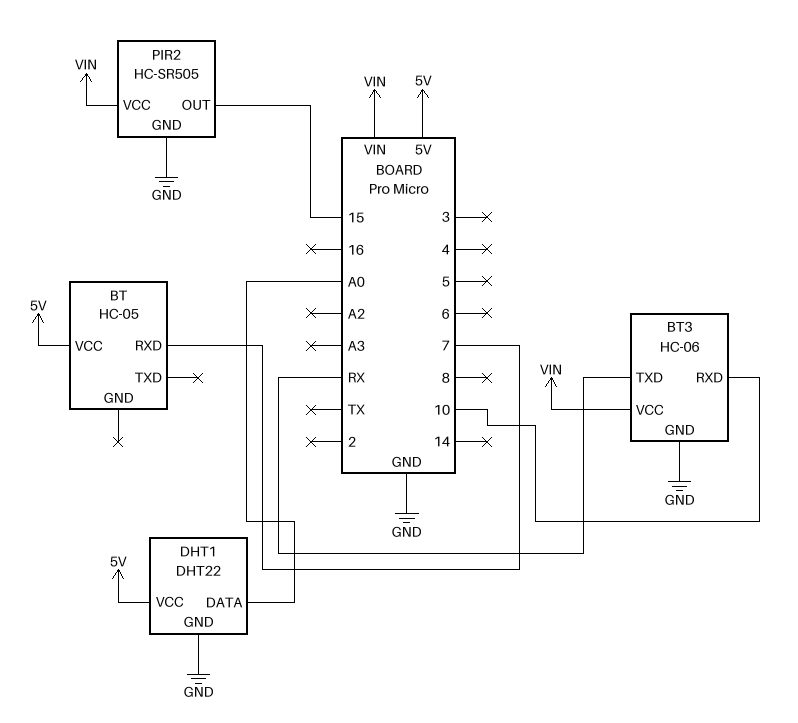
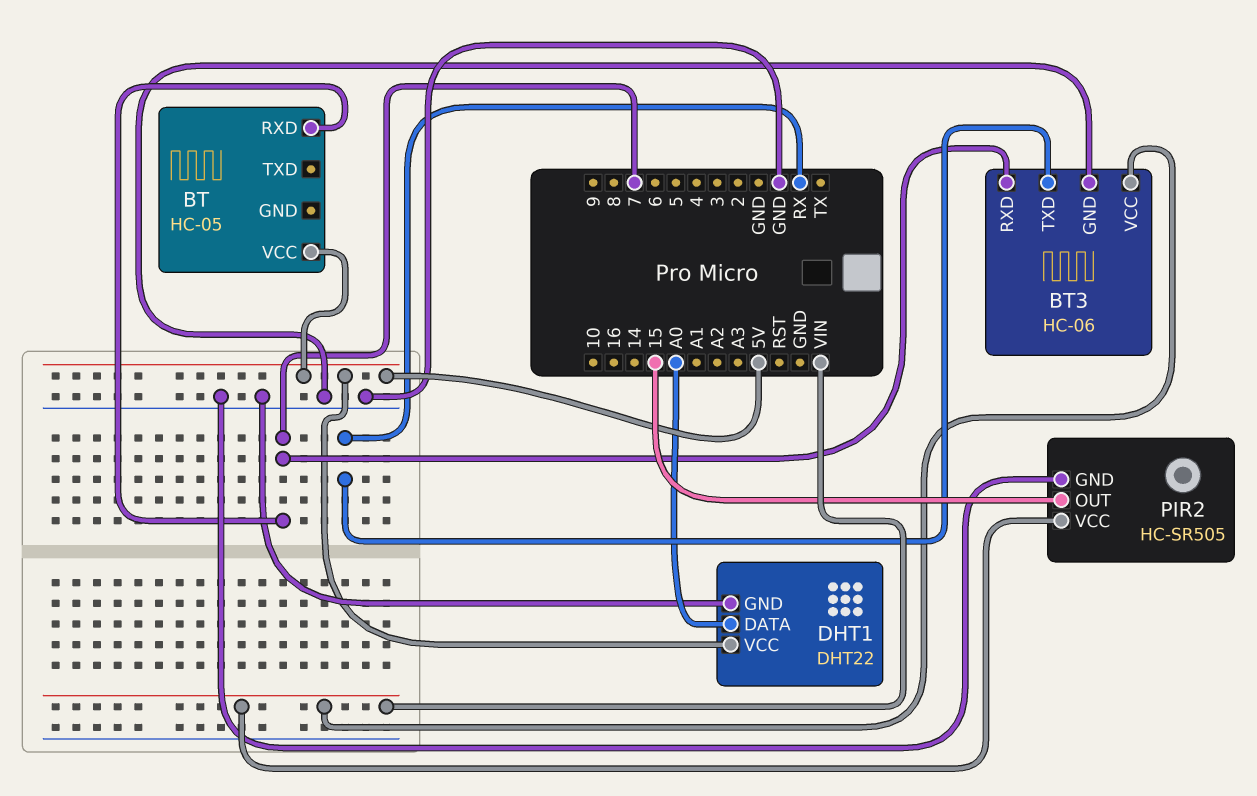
BT3 pin RXD: 10 -> 7

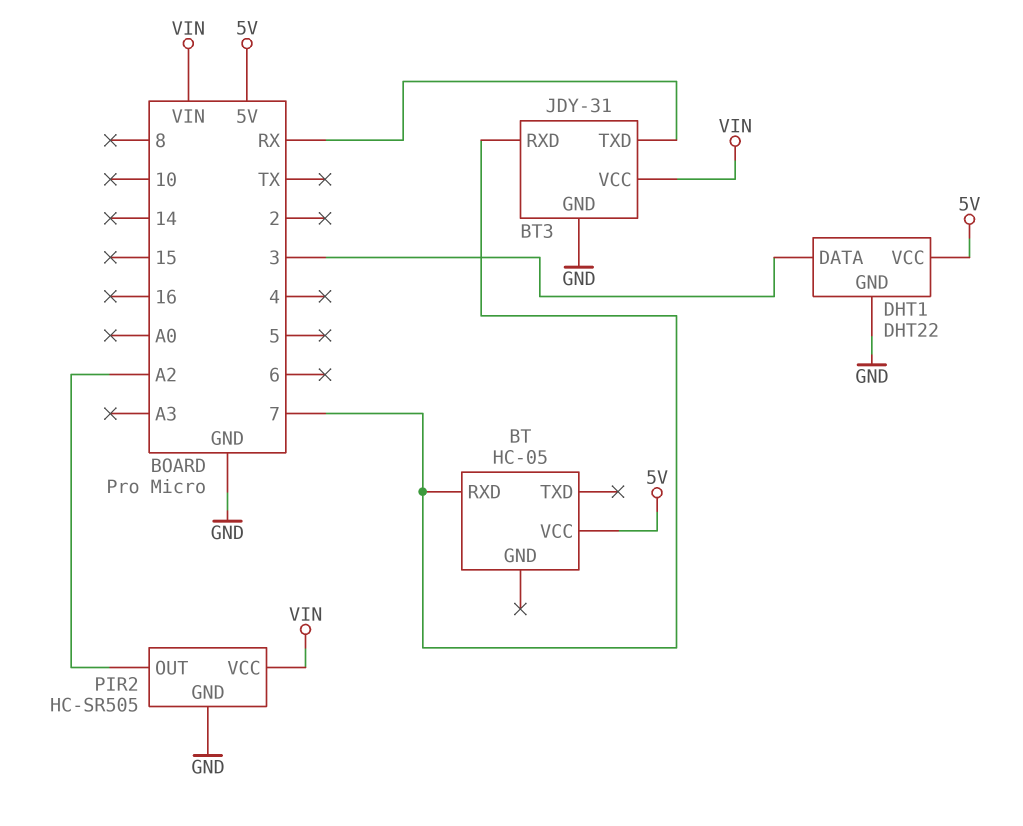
BT3: HC-06 -> JDY-31
DHT1 pin DATA: A0 -> 3
PIR2 pin OUT: 15 -> A2

